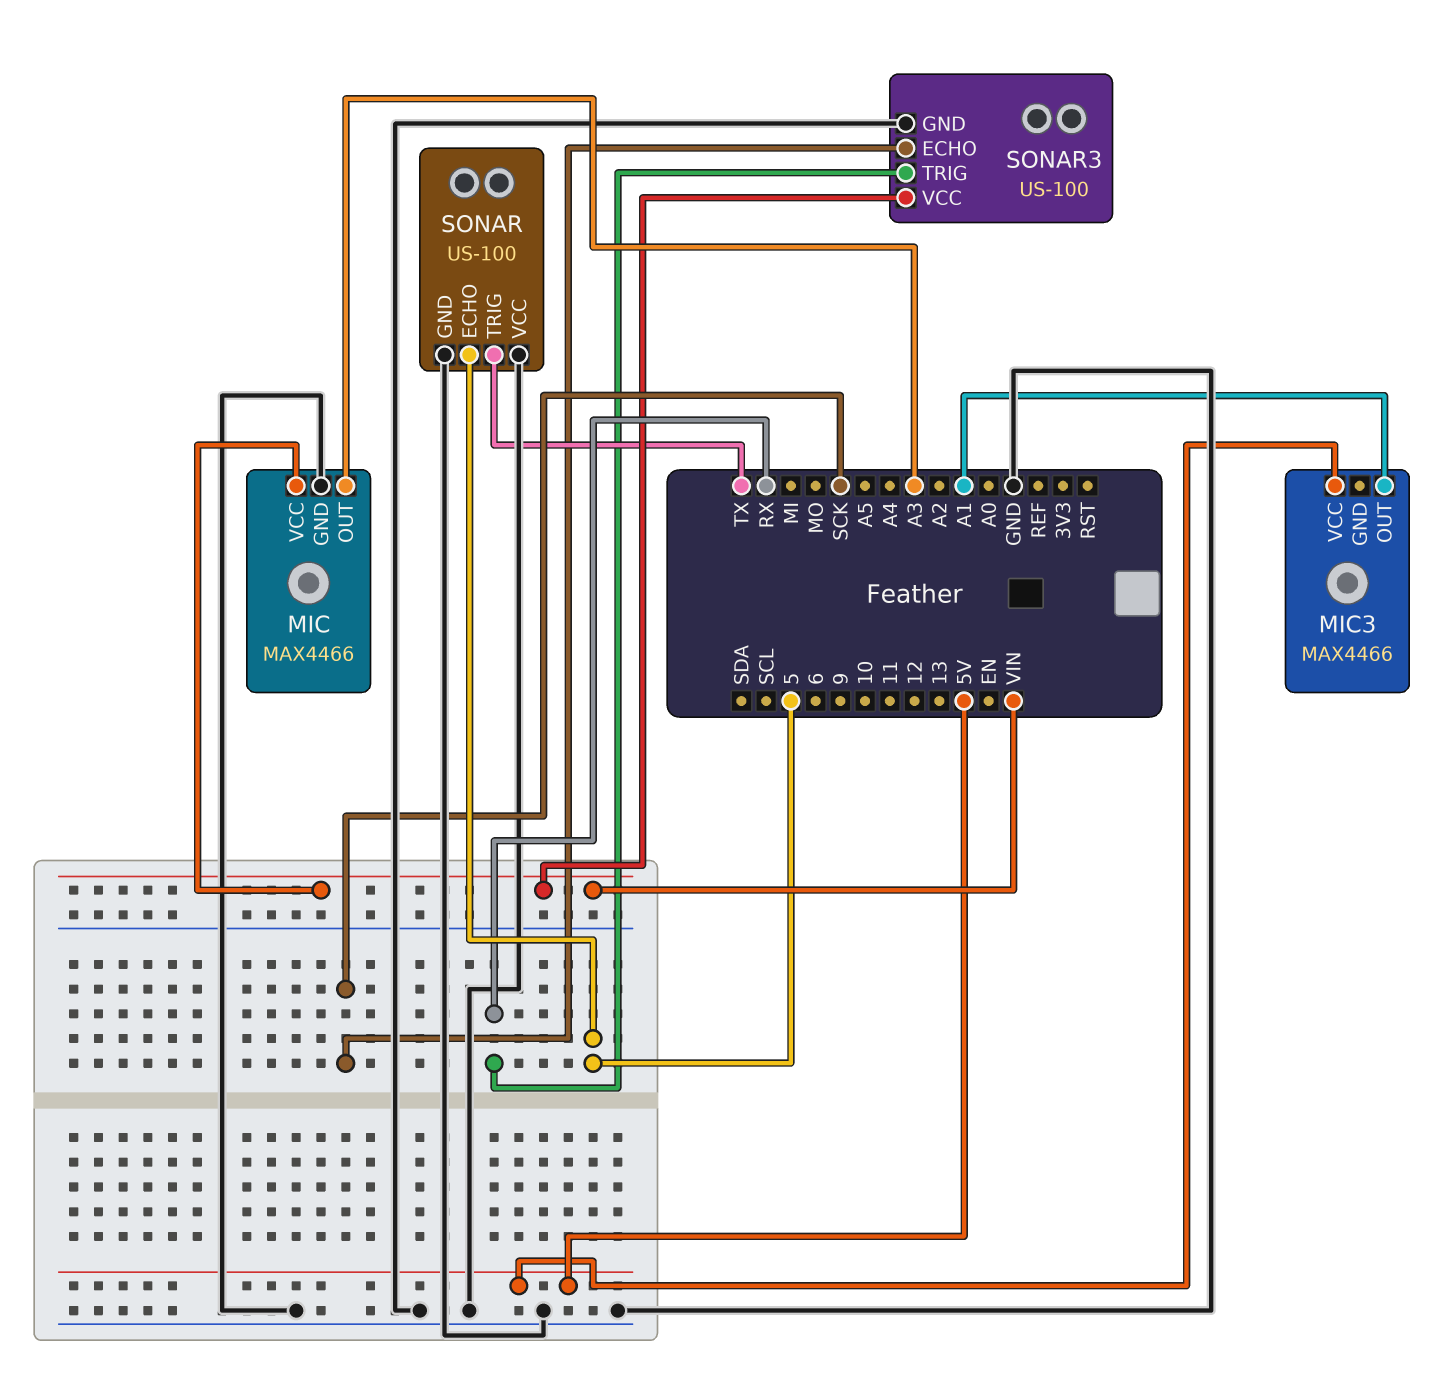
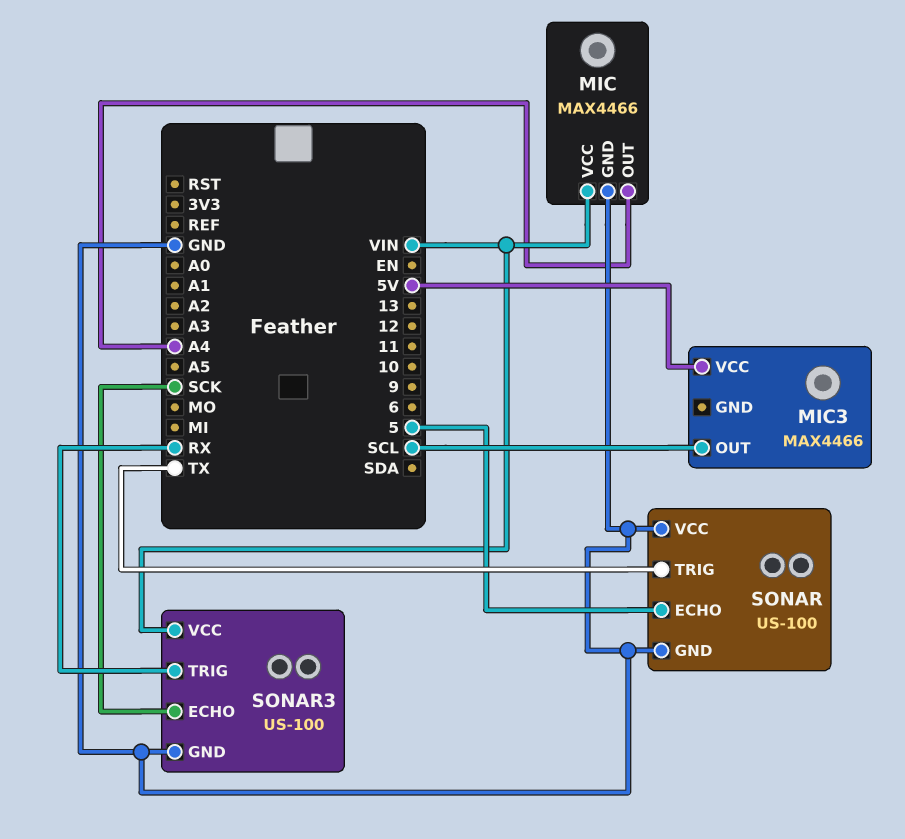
MIC pin OUT: A3 -> A4
MIC3 pin OUT: A1 -> SCL

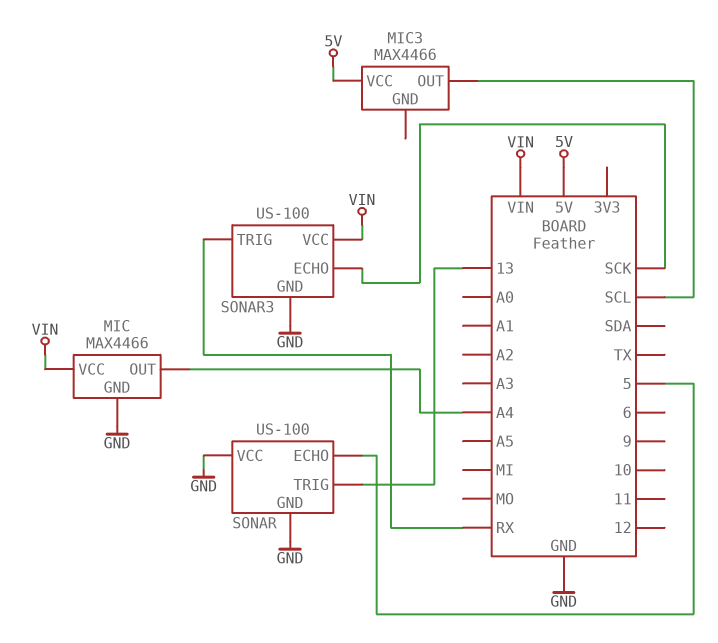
SONAR pin TRIG: TX -> 13

